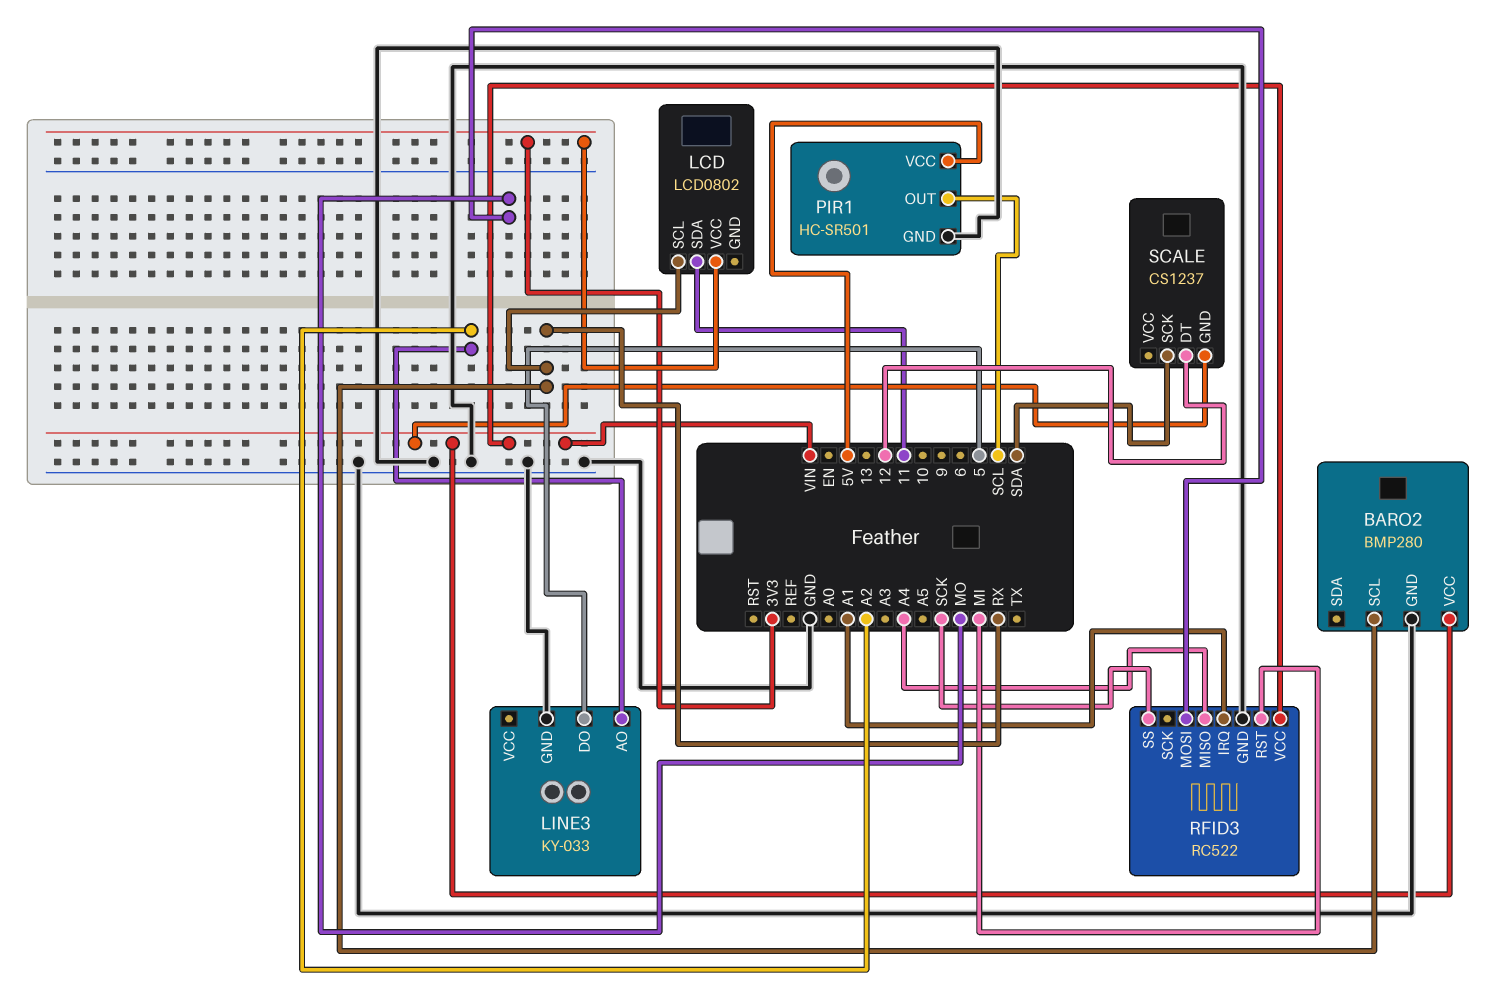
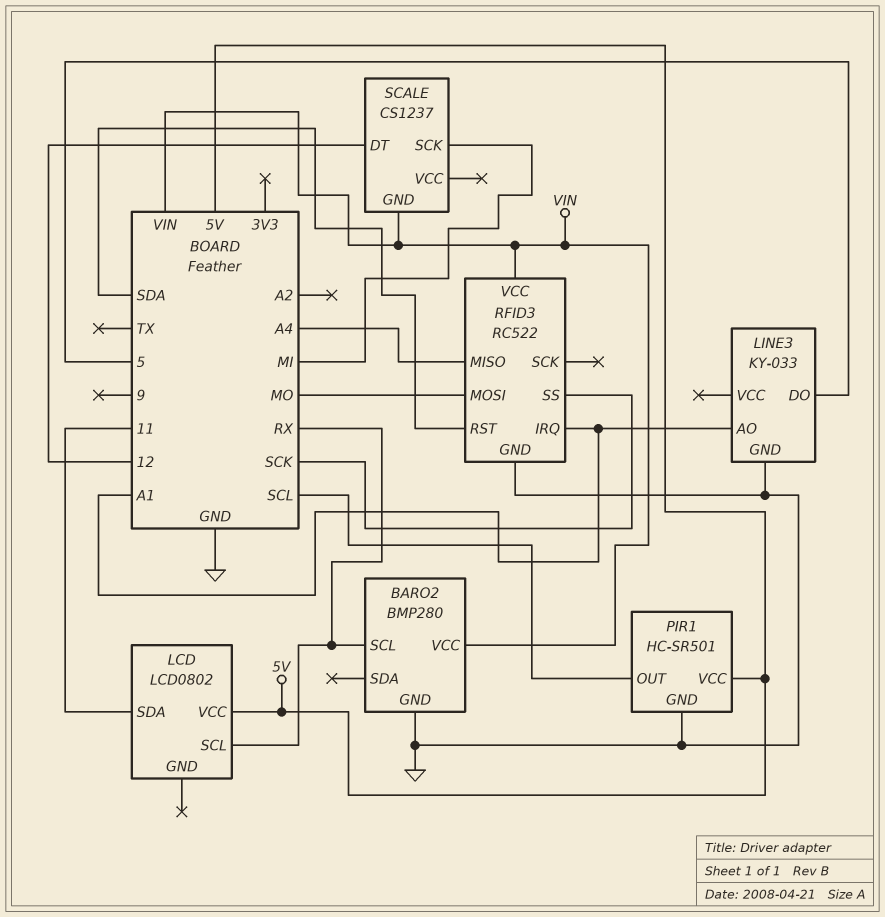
LCD pin VCC: 3V3 -> 5V
LINE3 pin AO: A2 -> A1
RFID3 pin RST: MI -> SDA
SCALE pin SCK: SDA -> MI

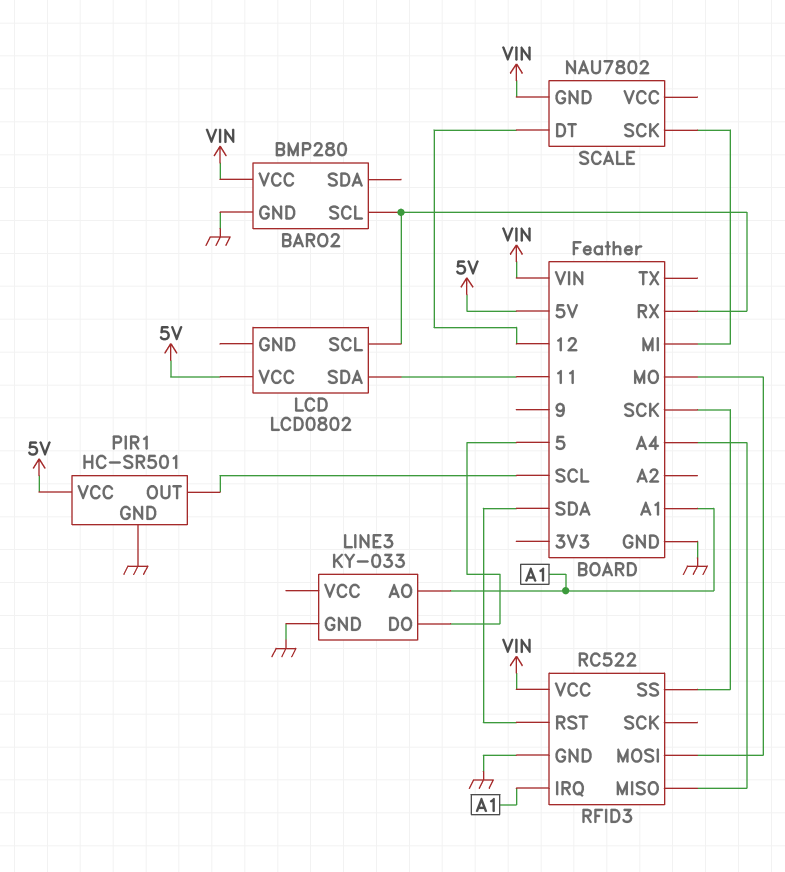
SCALE: CS1237 -> NAU7802

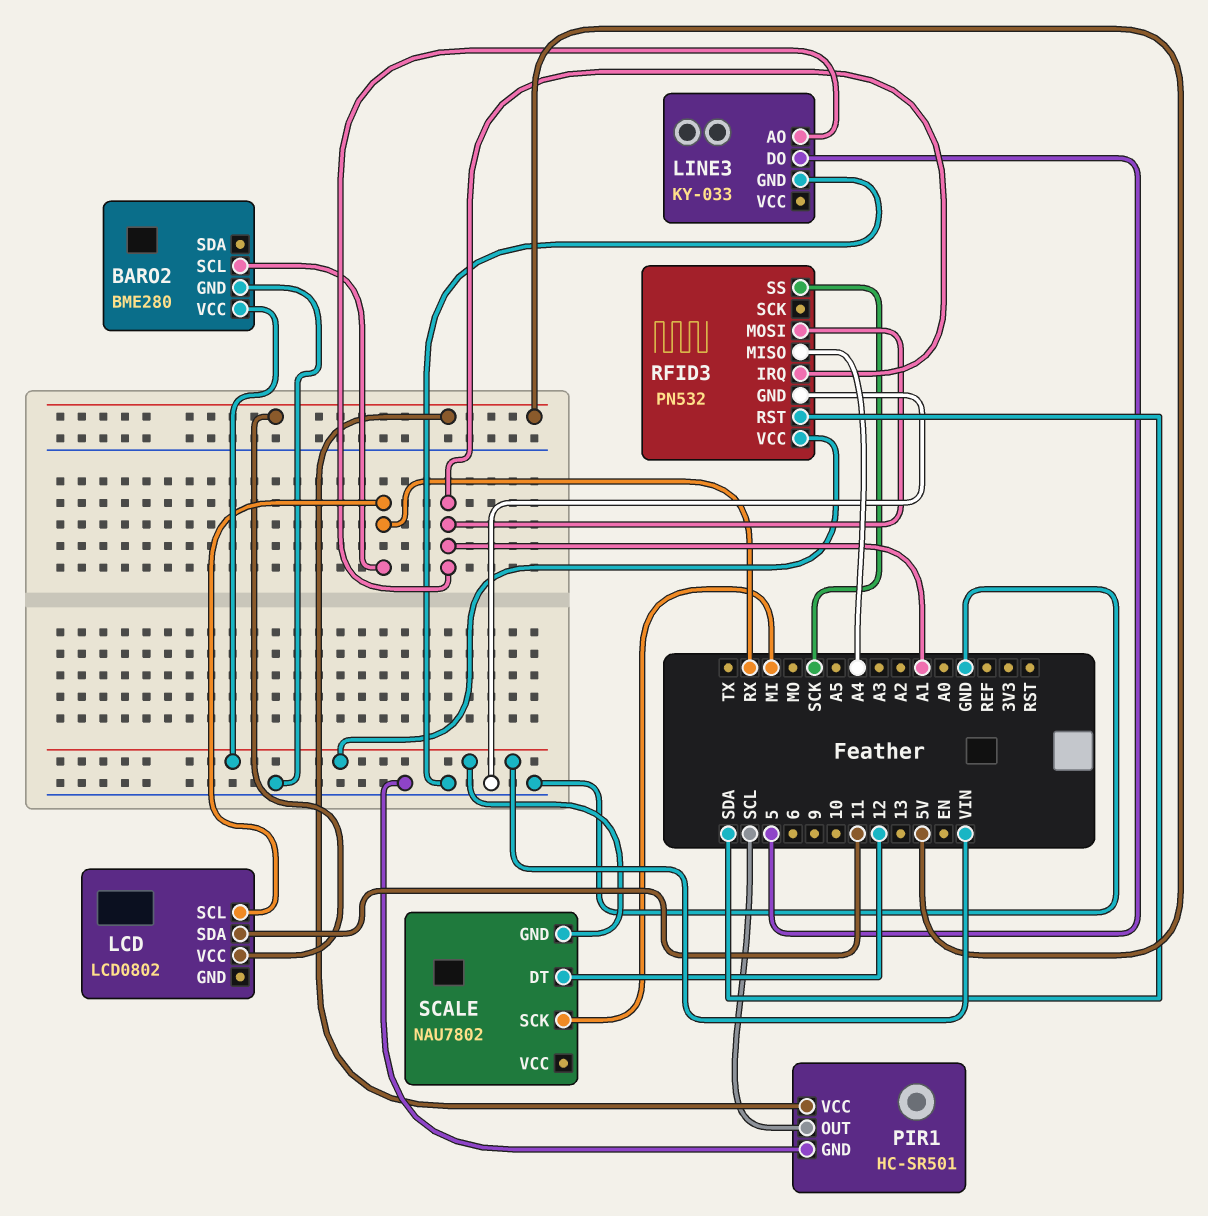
BARO2: BMP280 -> BME280
RFID3: RC522 -> PN532
RFID3 pin MOSI: MO -> A1

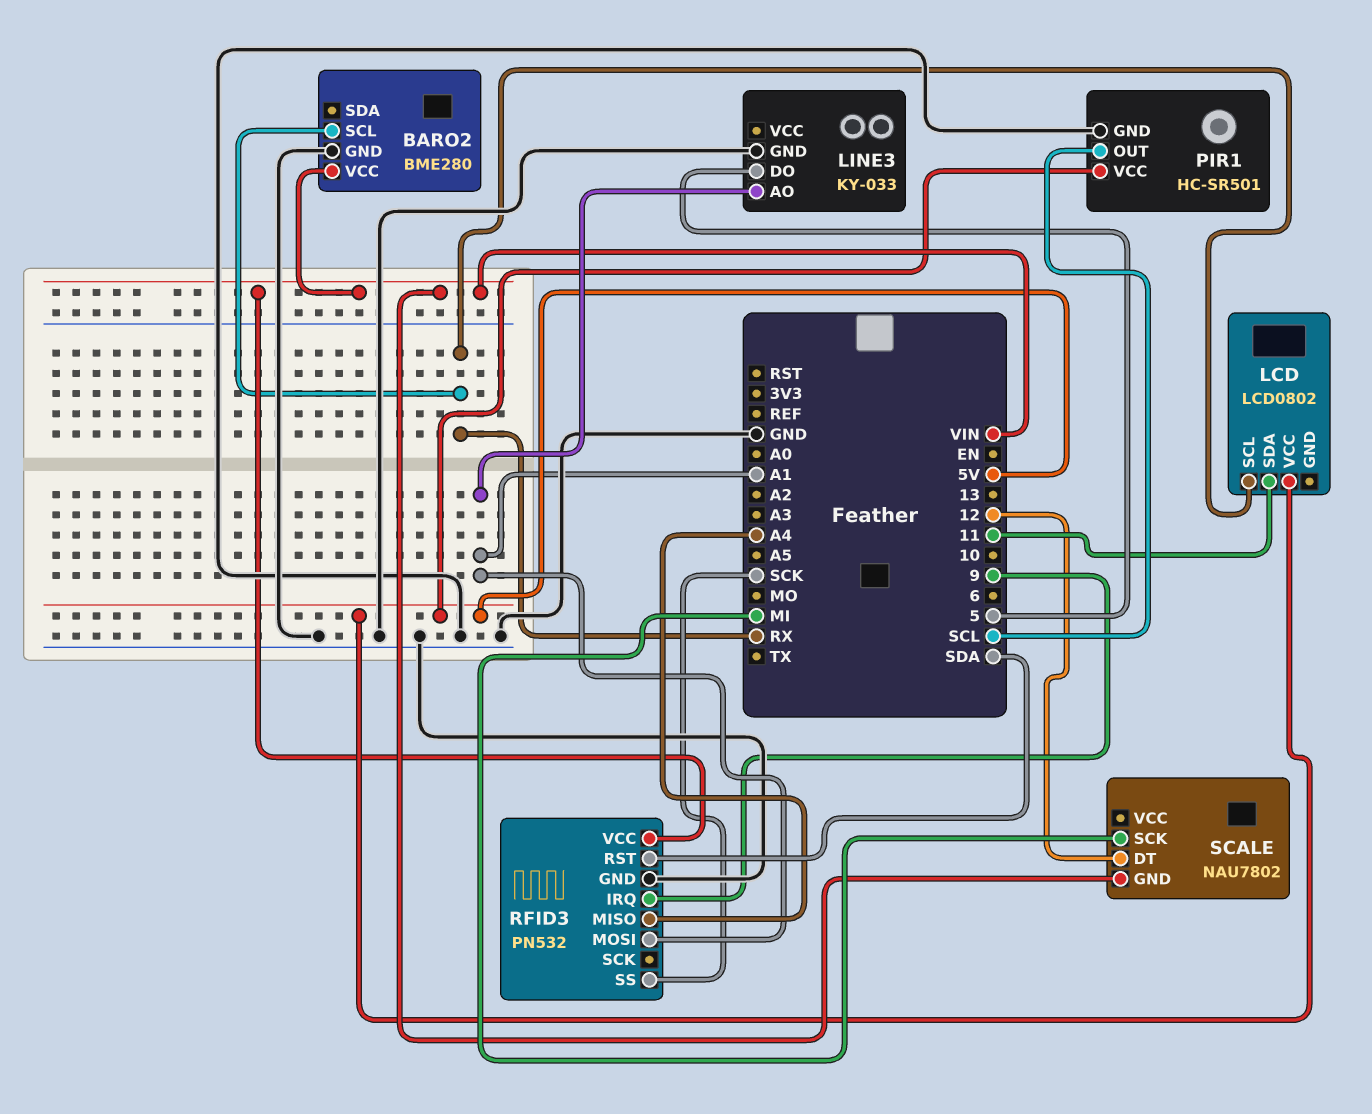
RFID3 pin IRQ: A1 -> 9

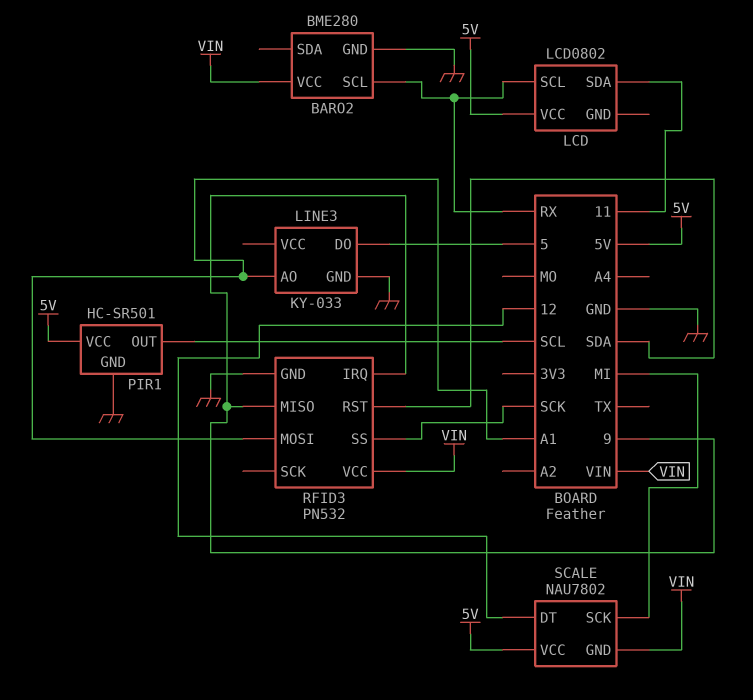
RFID3 pin MISO: A4 -> 9
SCALE pin VCC: none -> 5V

